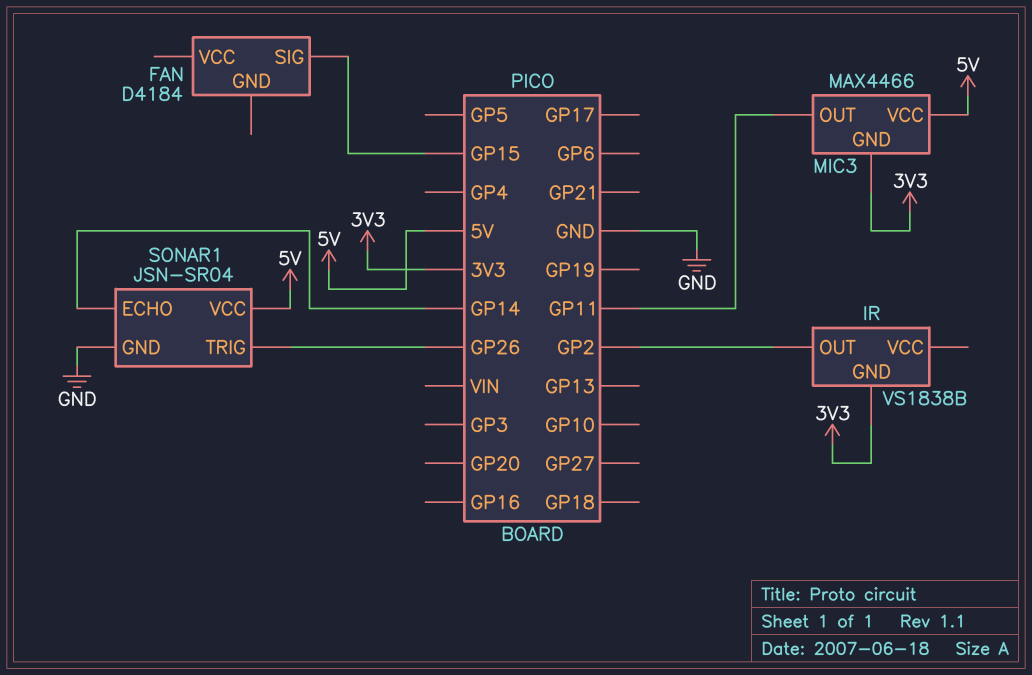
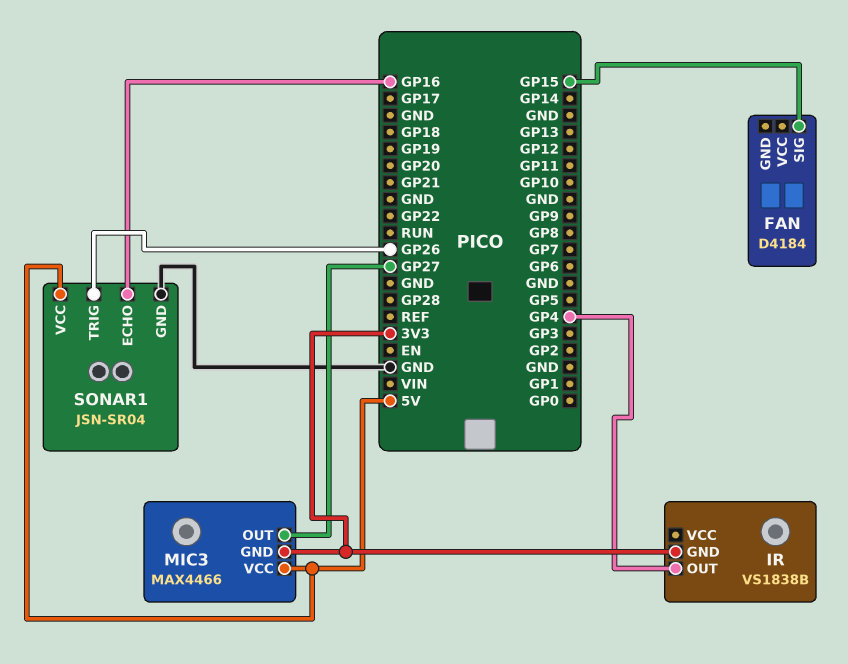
IR pin OUT: GP2 -> GP4
MIC3 pin OUT: GP11 -> GP27
SONAR1 pin ECHO: GP14 -> GP16

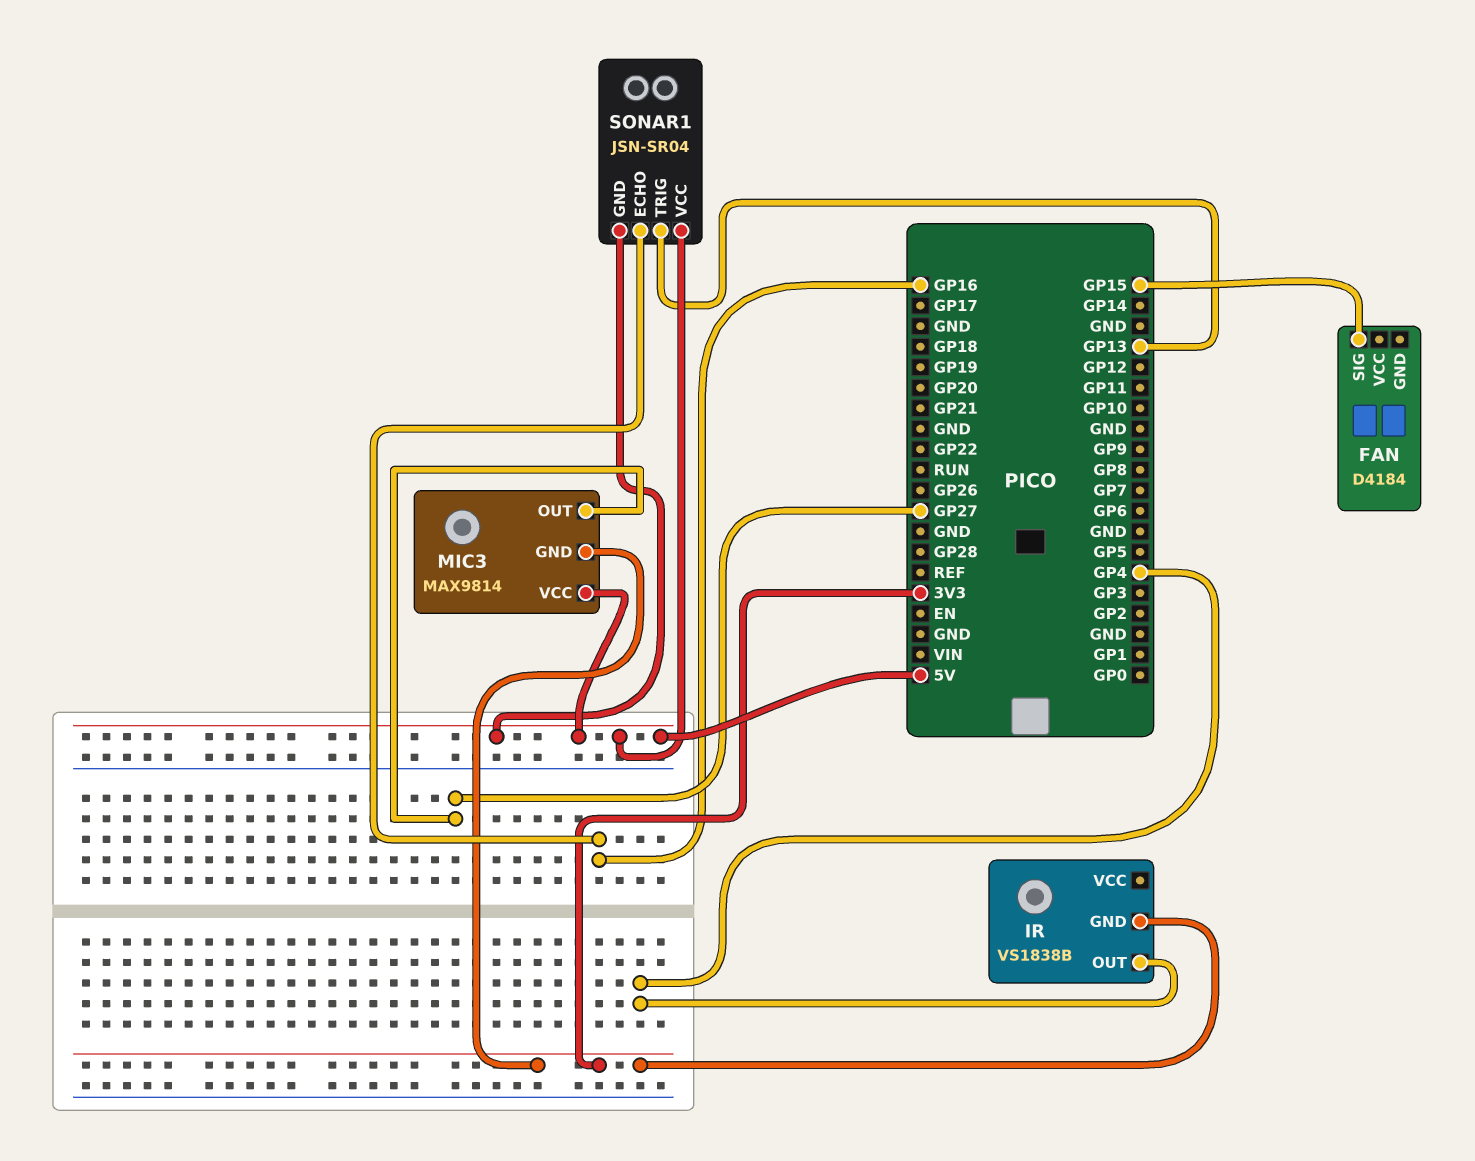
MIC3: MAX4466 -> MAX9814
SONAR1 pin GND: GND -> 5V
SONAR1 pin TRIG: GP26 -> GP13

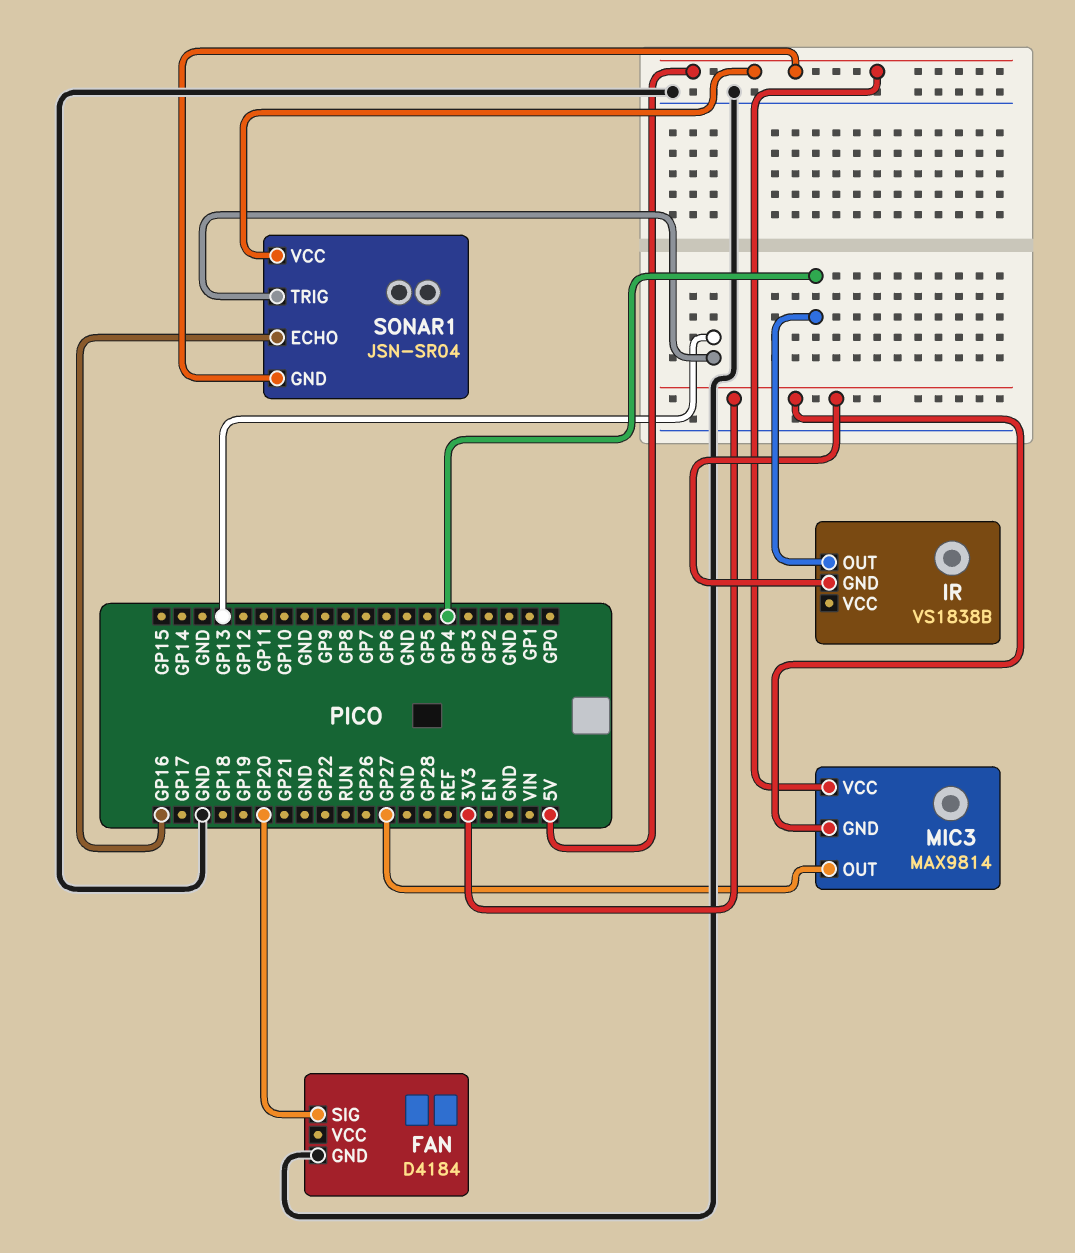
FAN pin GND: none -> GND
FAN pin SIG: GP15 -> GP20

